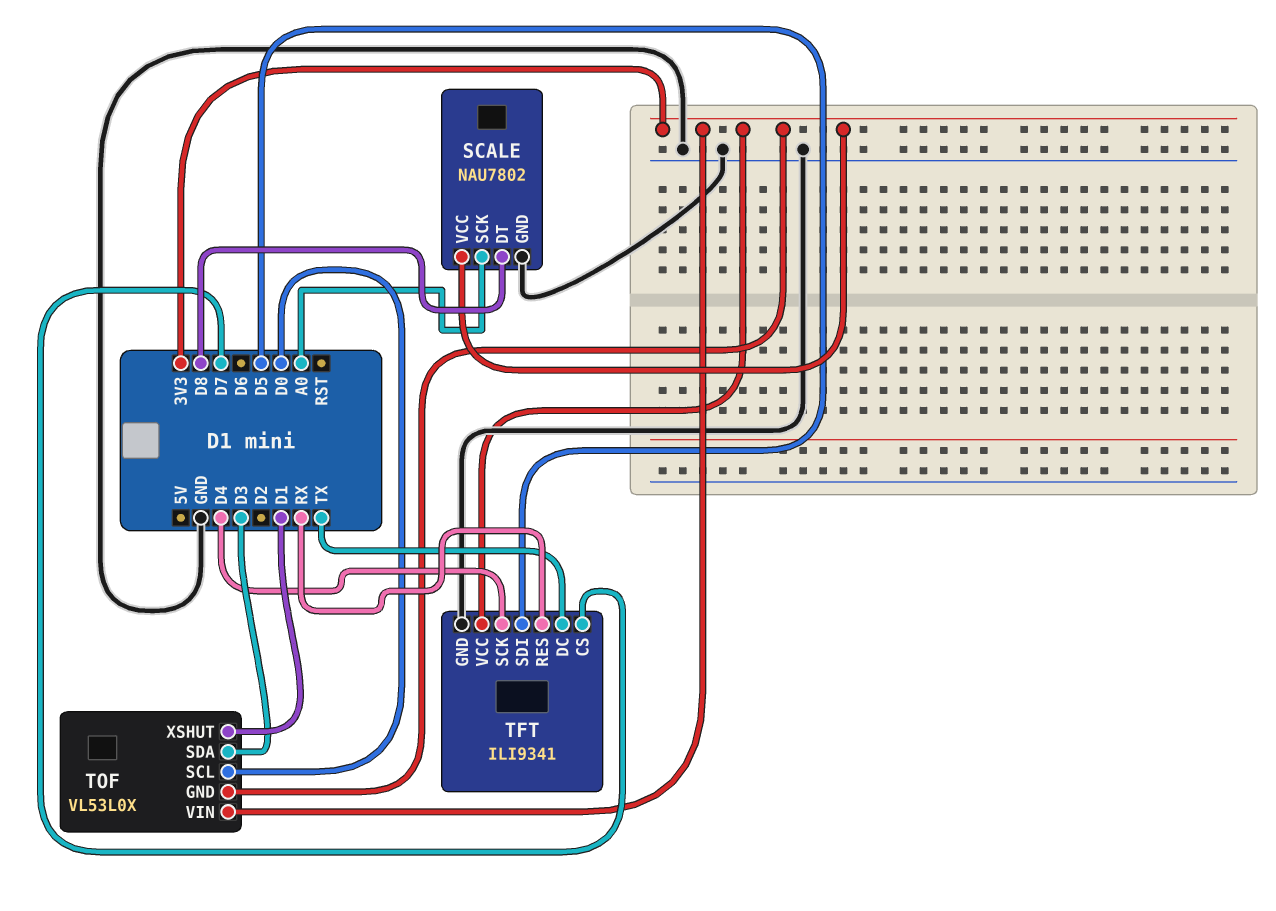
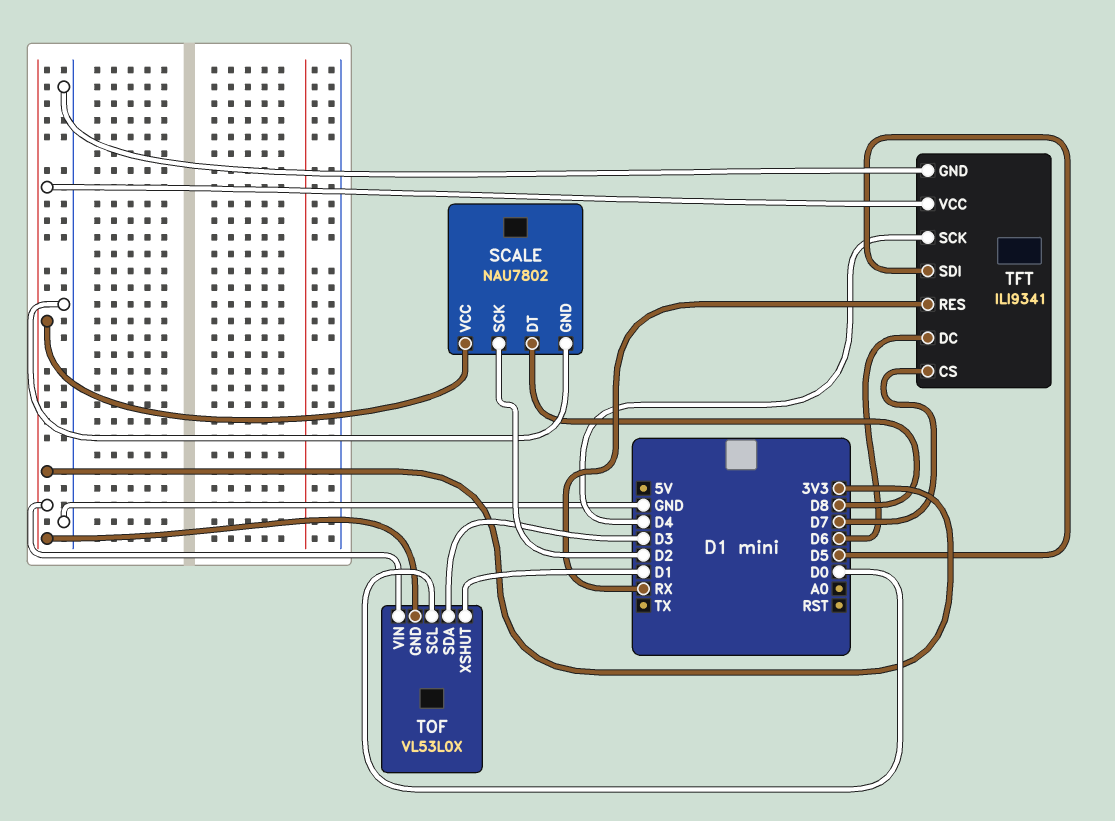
SCALE pin SCK: A0 -> D2
TFT pin DC: TX -> D6

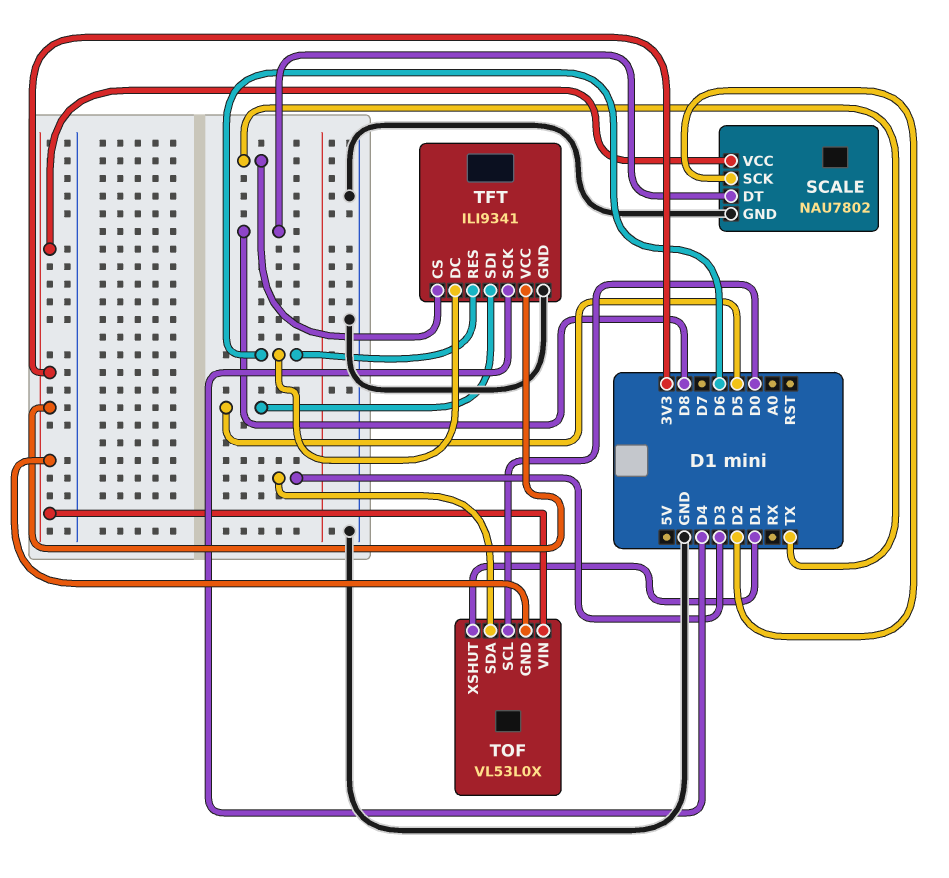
TFT pin CS: D7 -> TX
TFT pin RES: RX -> D6

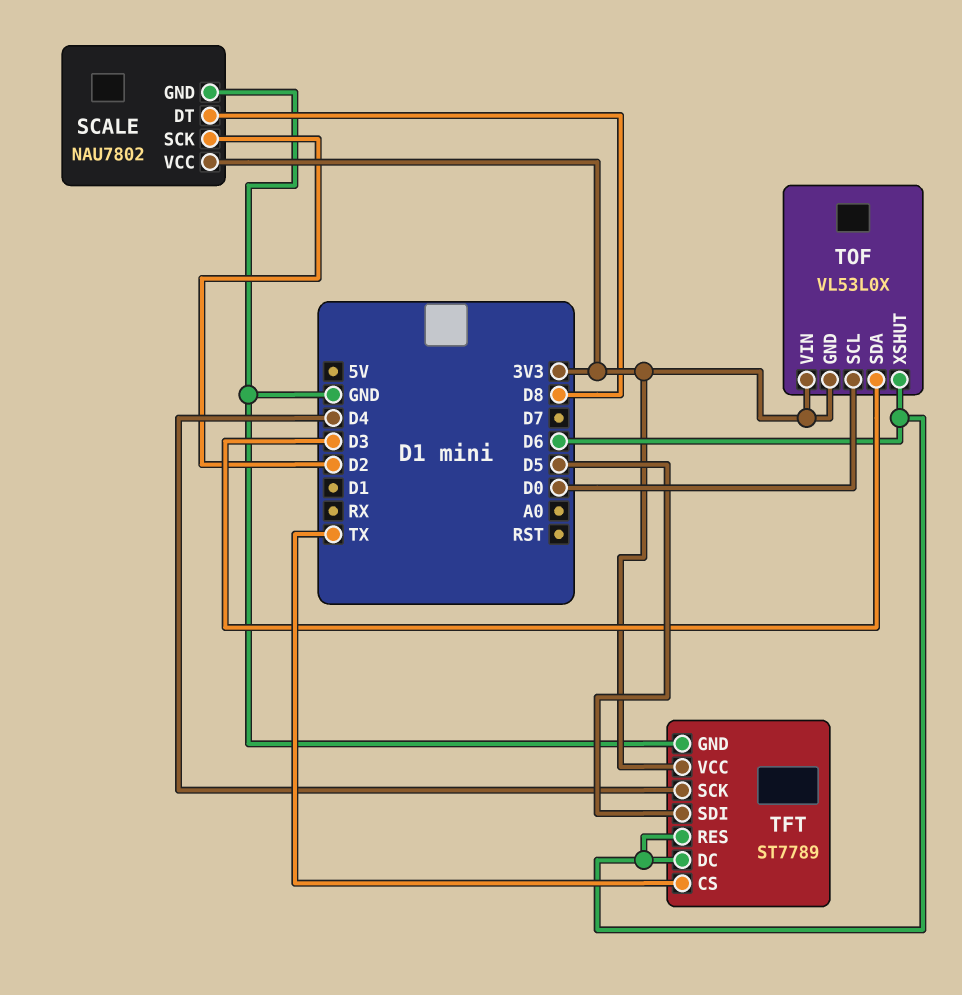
TFT: ILI9341 -> ST7789
TOF pin XSHUT: D1 -> D6

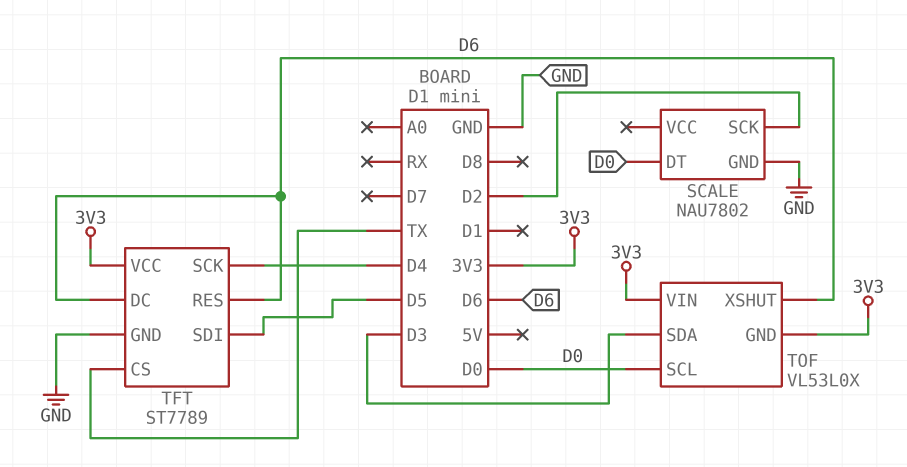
SCALE pin DT: D8 -> D0
SCALE pin VCC: 3V3 -> none

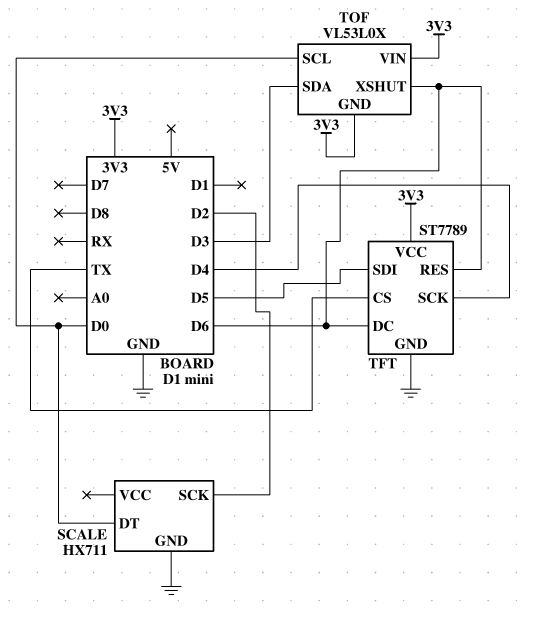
SCALE: NAU7802 -> HX711

